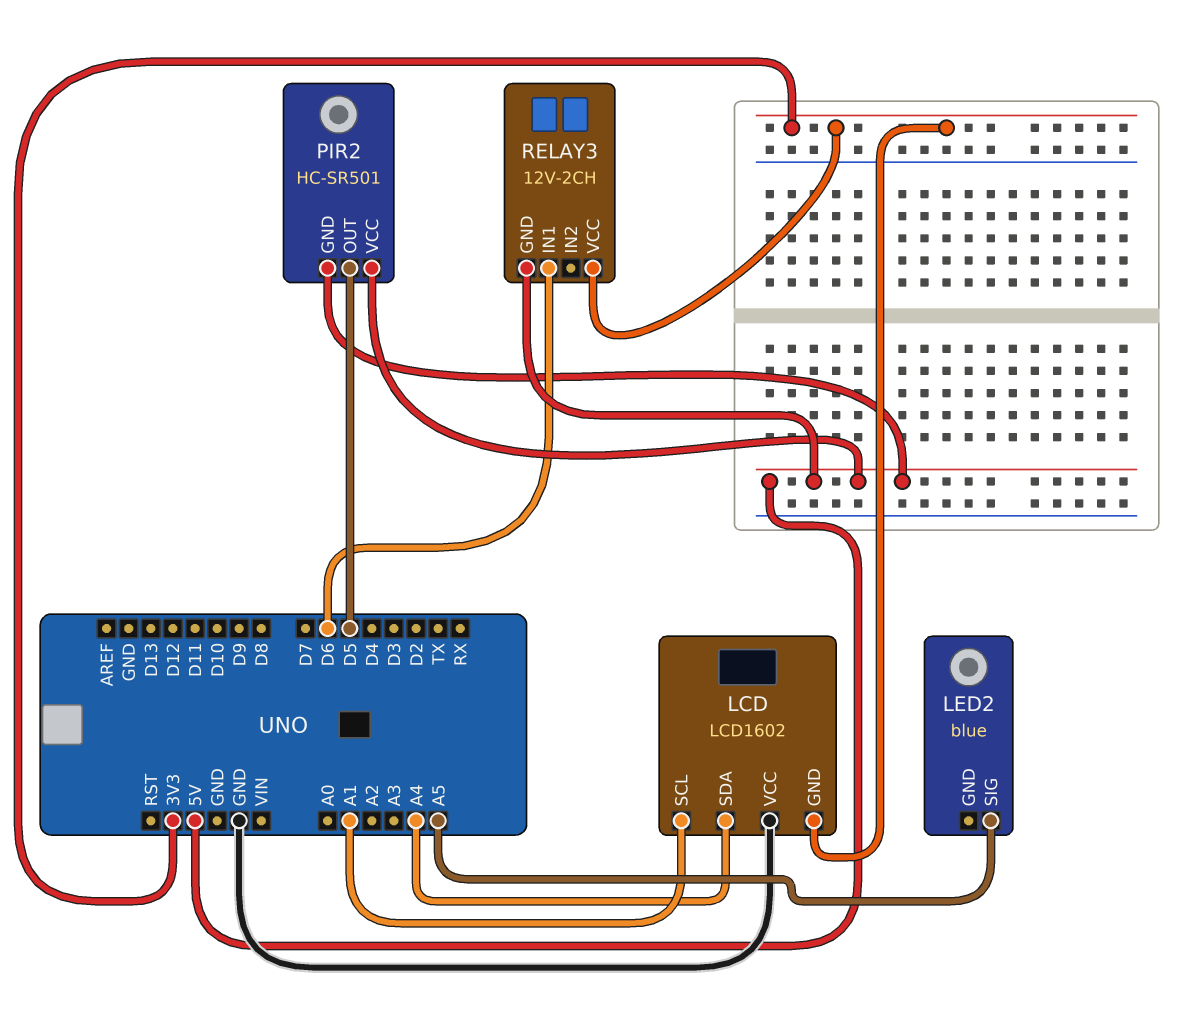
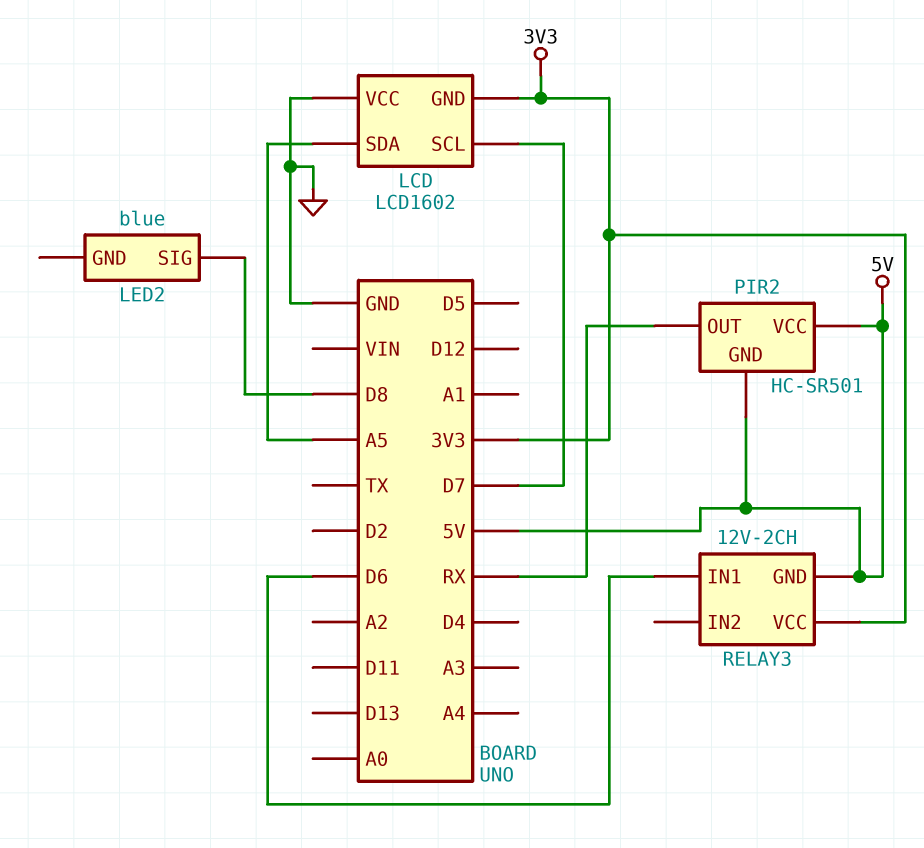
LCD pin SCL: A1 -> D7
LCD pin SDA: A4 -> A5
LED2 pin SIG: A5 -> D8
PIR2 pin OUT: D5 -> RX

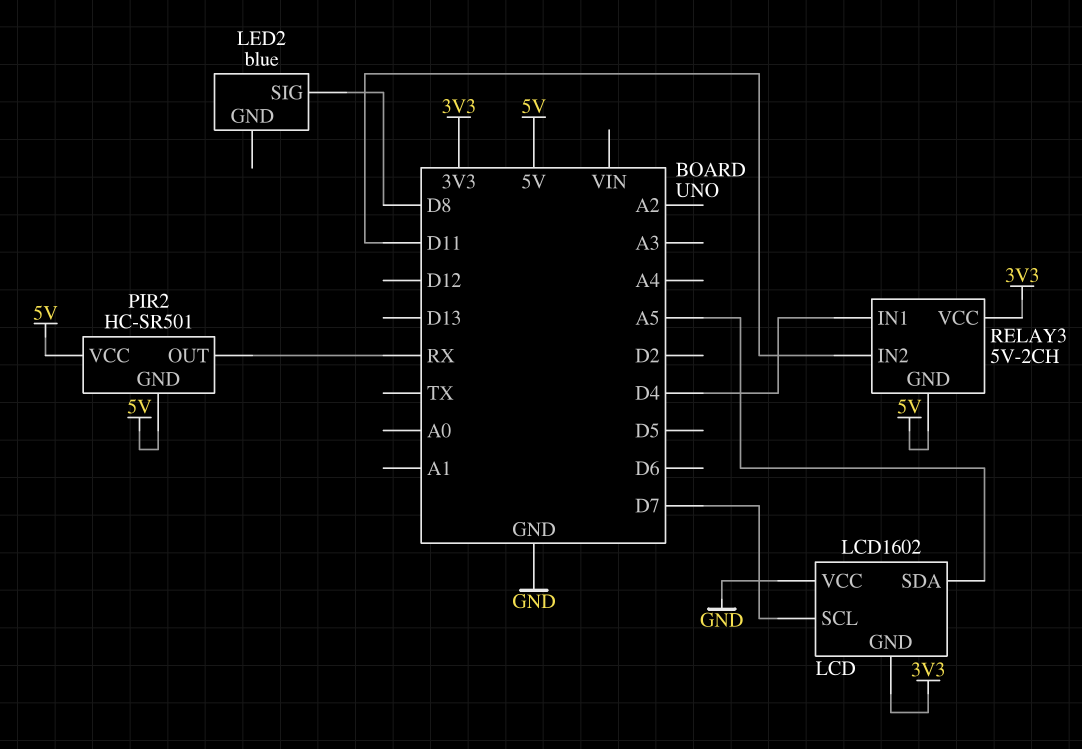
RELAY3: 12V-2CH -> 5V-2CH
RELAY3 pin IN1: D6 -> D4
RELAY3 pin IN2: none -> D11

